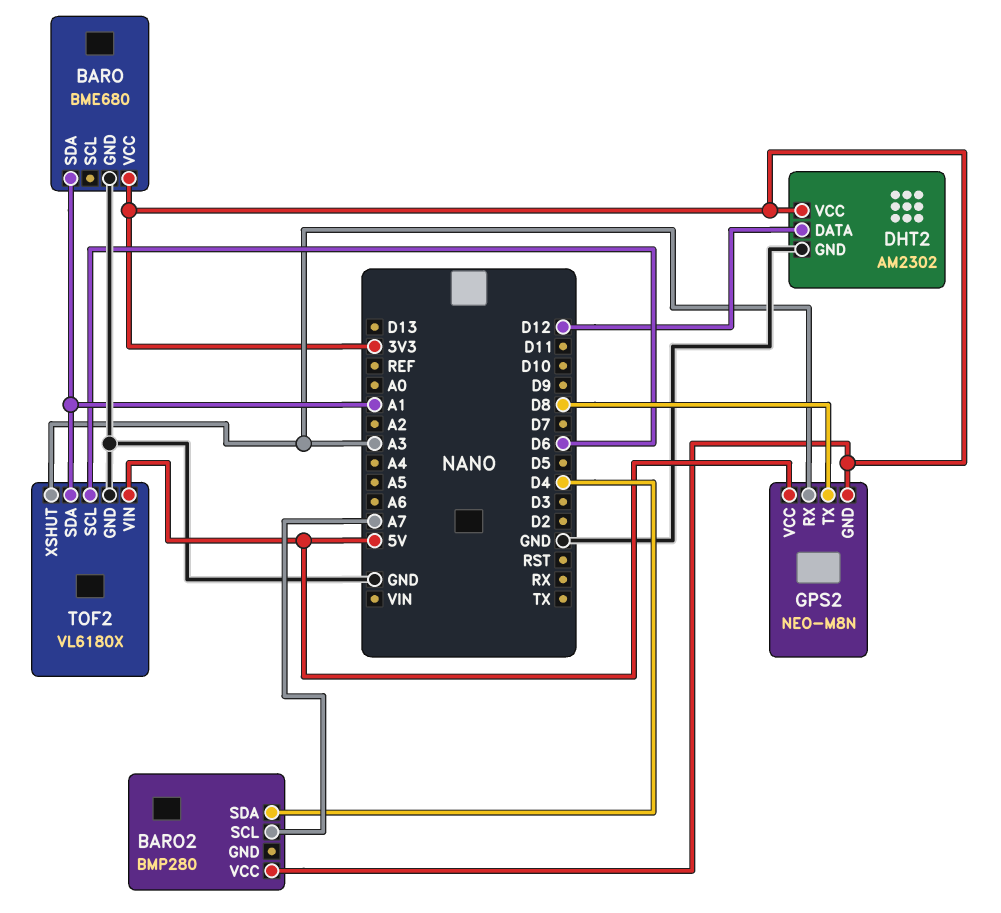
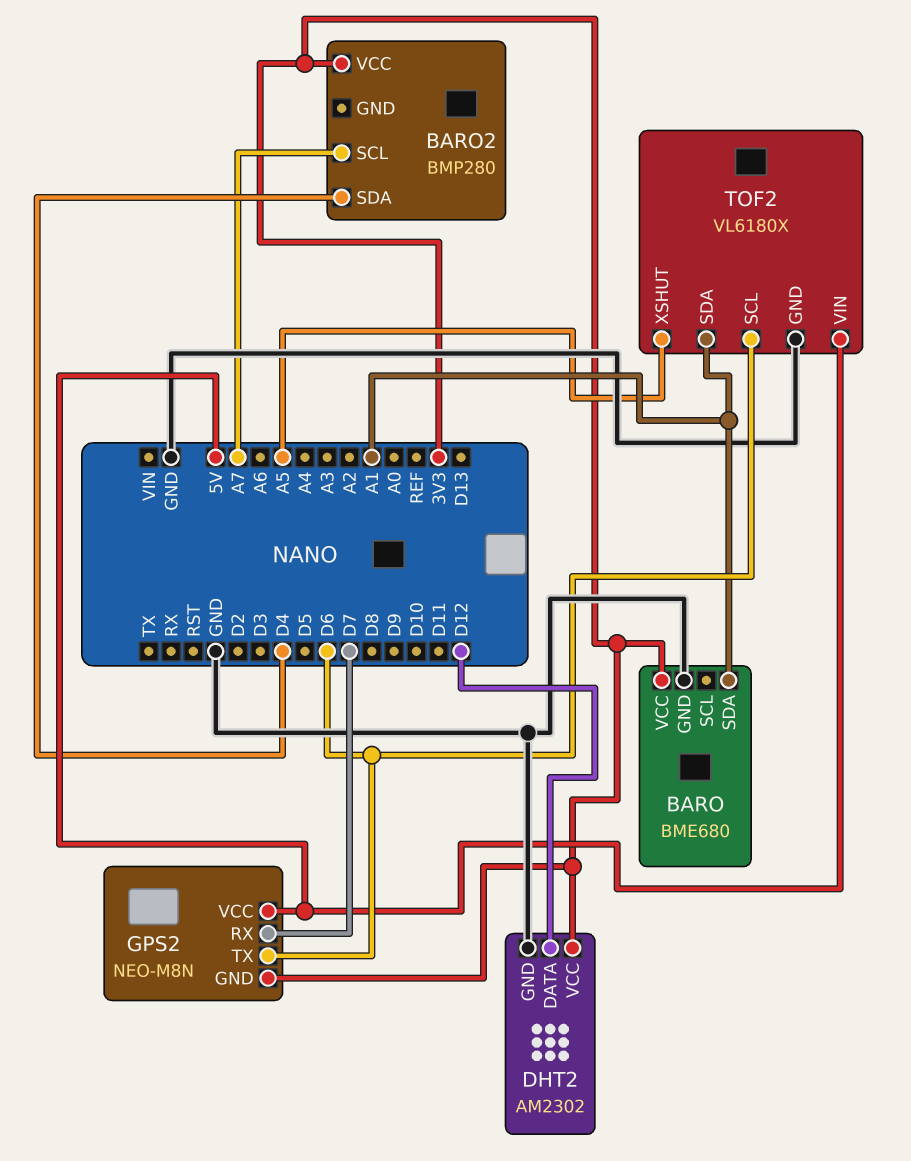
GPS2 pin RX: A3 -> D7
GPS2 pin TX: D8 -> D6
TOF2 pin XSHUT: A3 -> A5

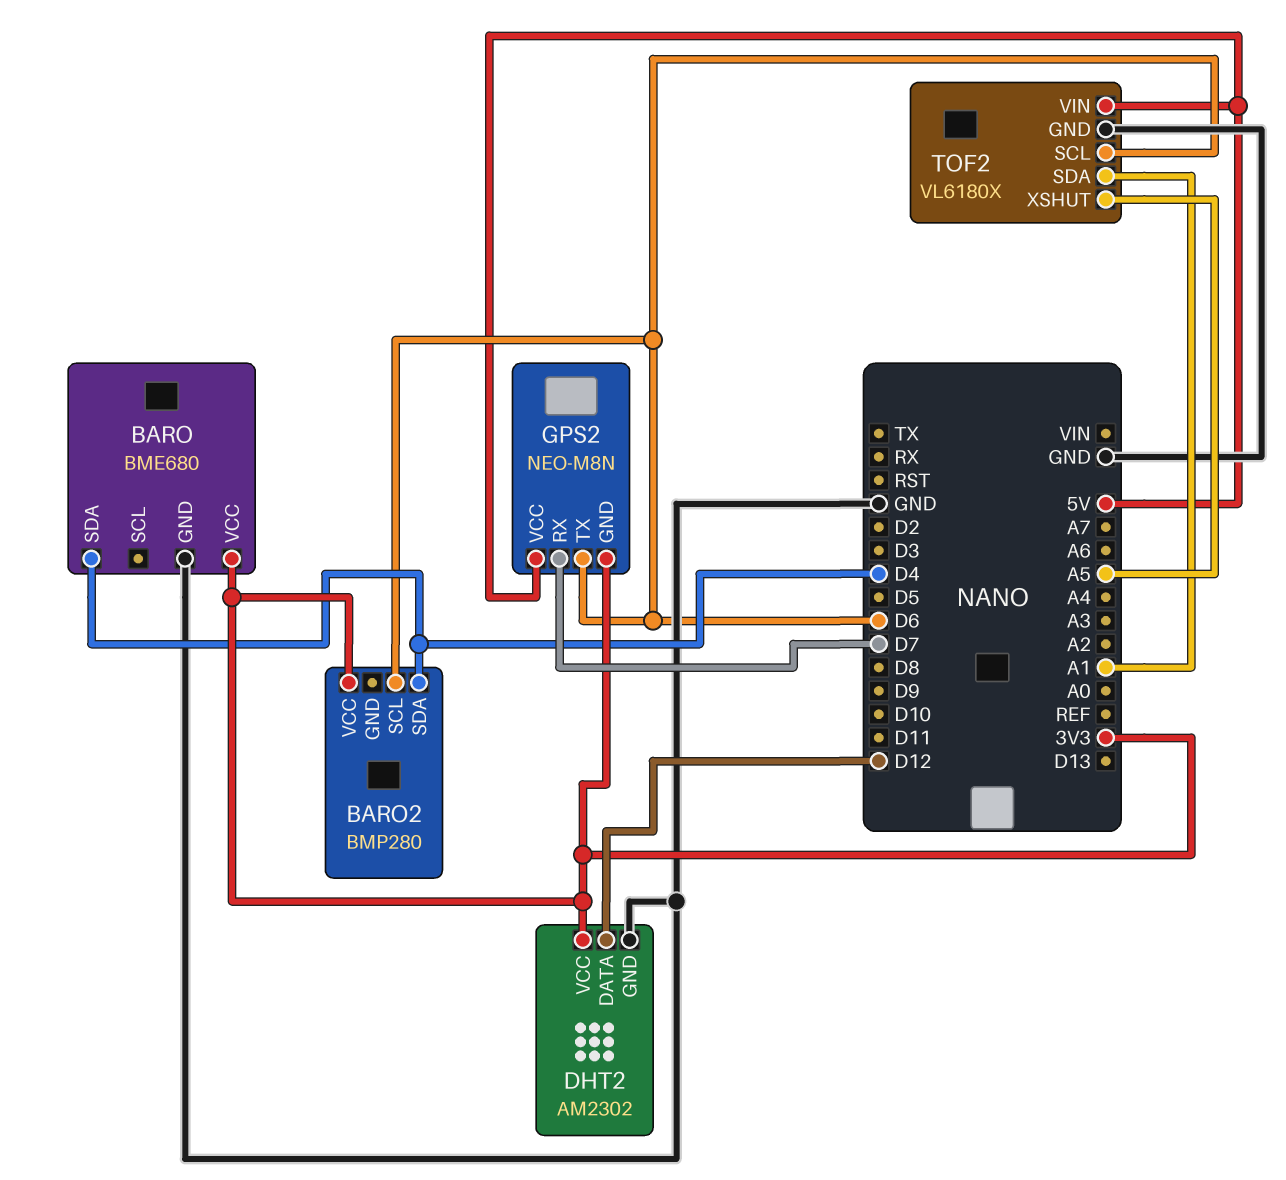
BARO pin SDA: A1 -> D4
BARO2 pin SCL: A7 -> D6

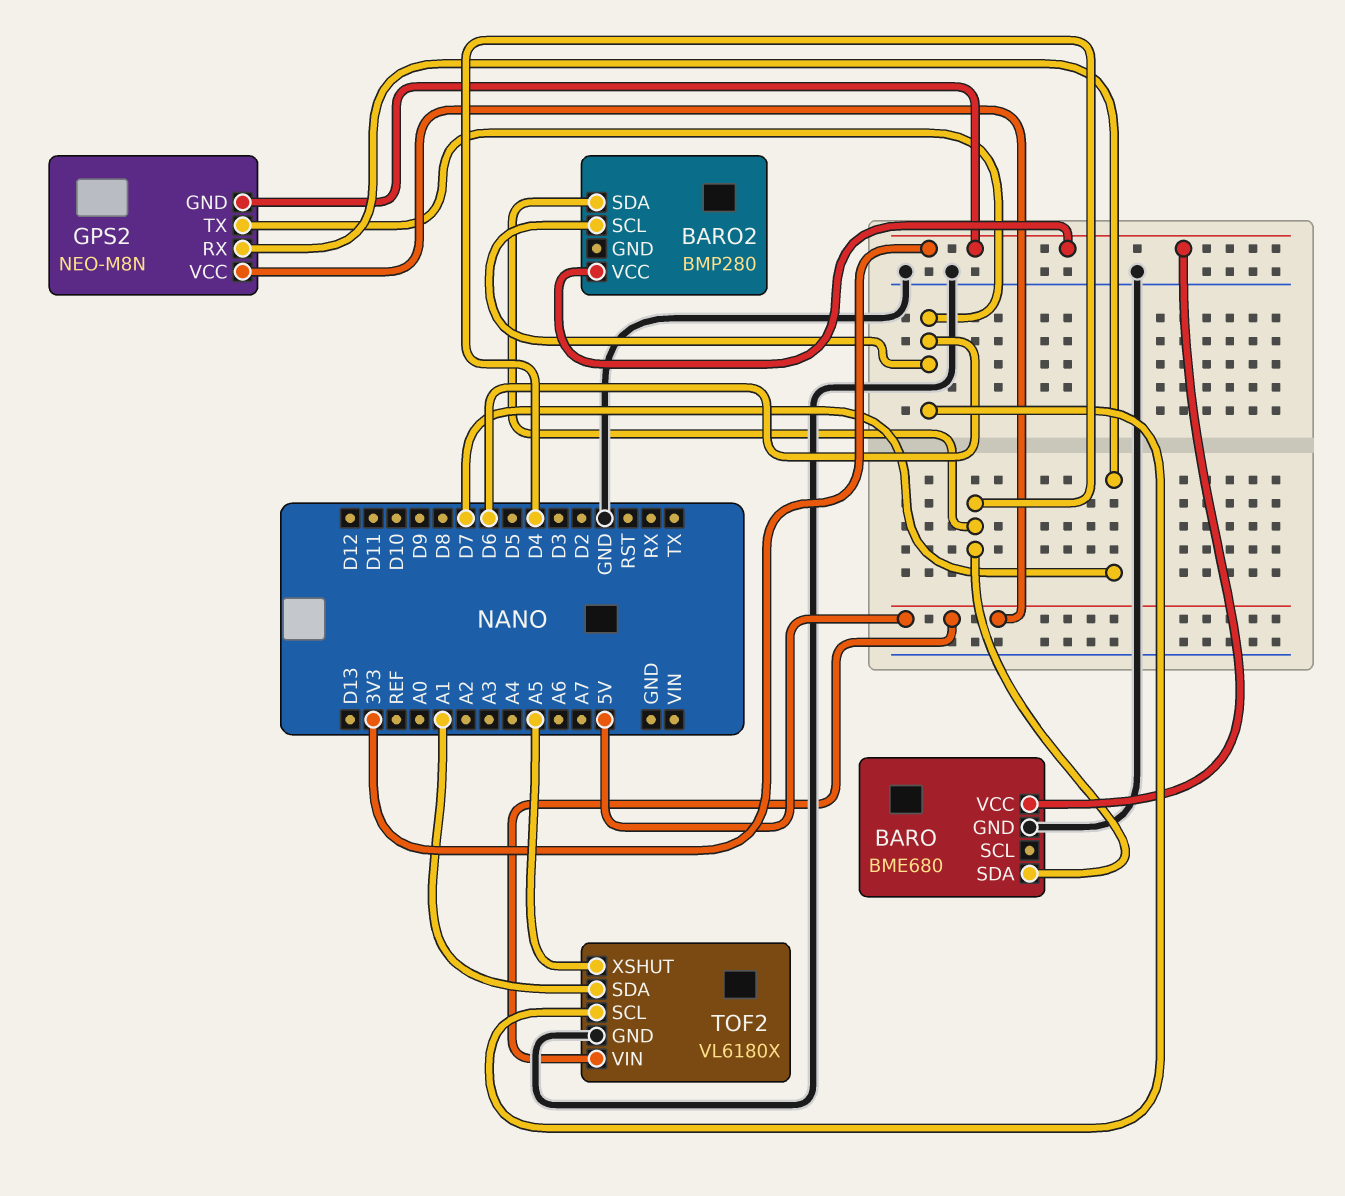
DHT2: AM2302 -> none
DHT2 pin DATA: D12 -> none
DHT2 pin GND: GND -> none
DHT2 pin VCC: 3V3 -> none

